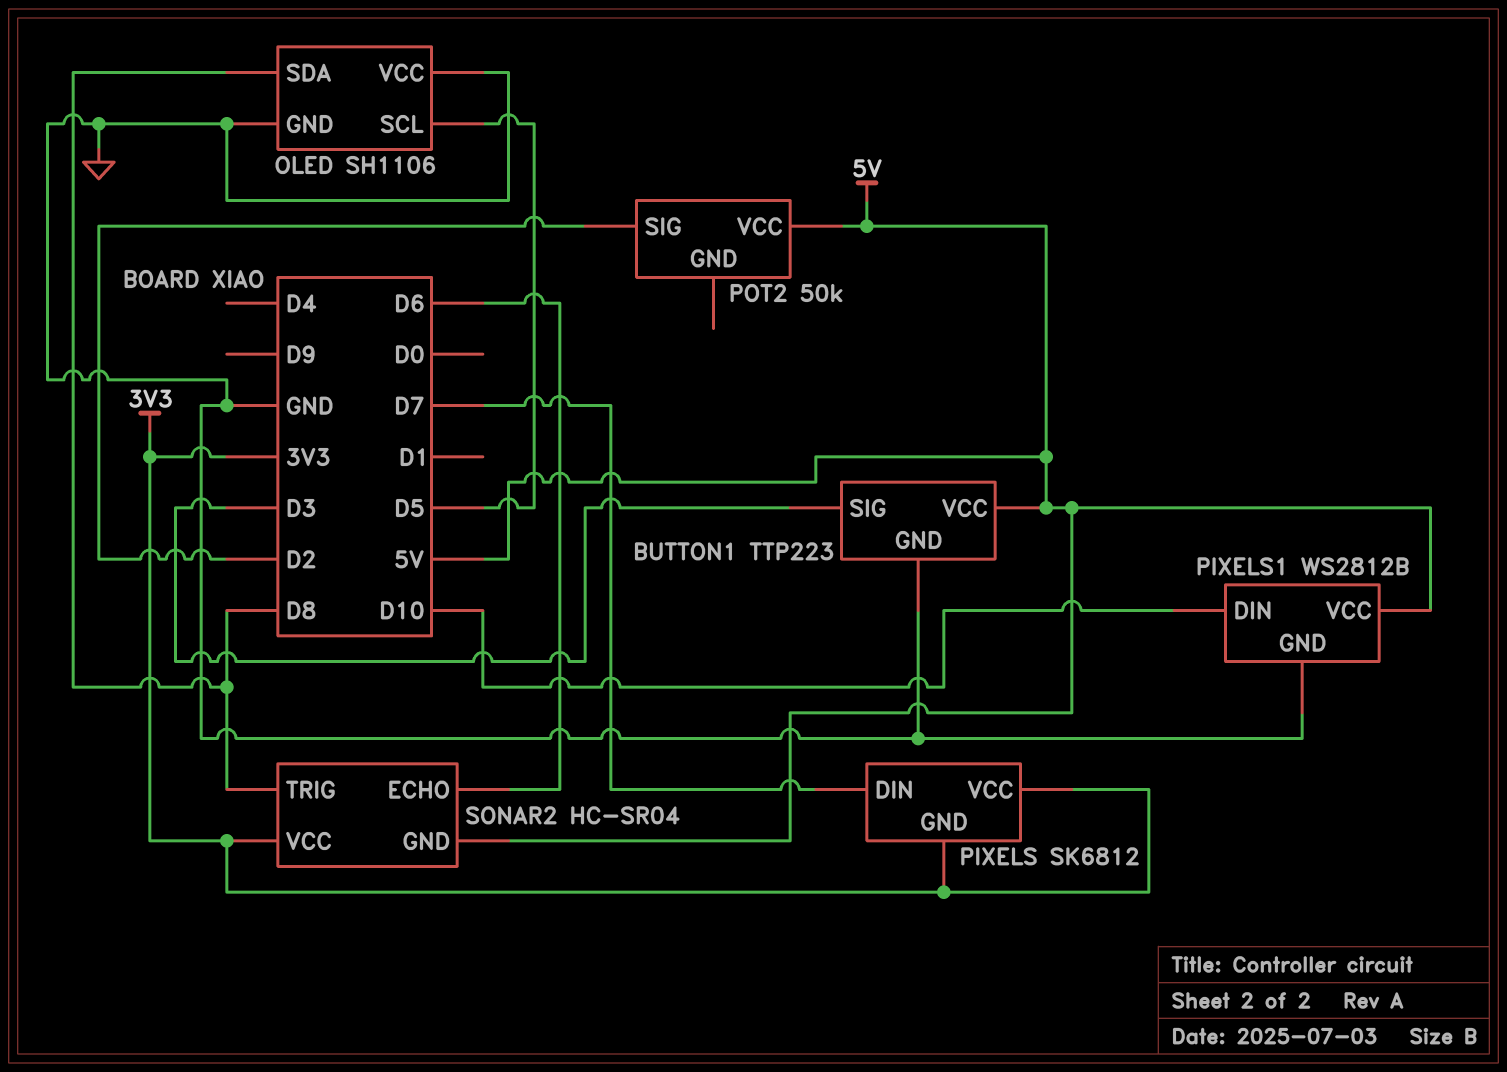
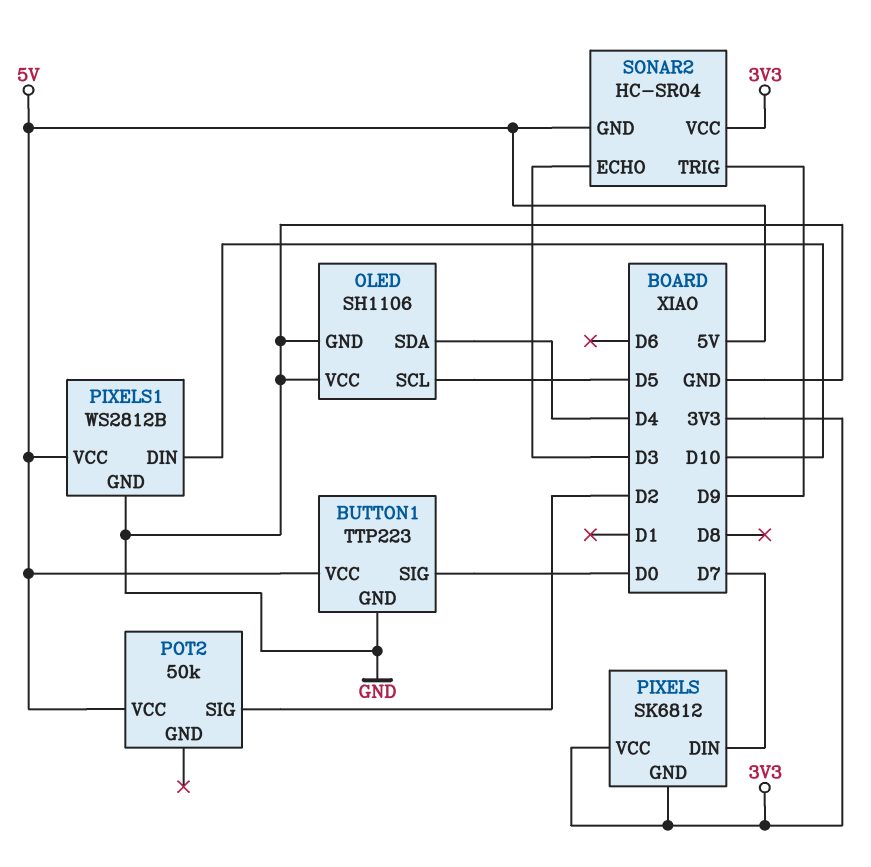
BUTTON1 pin SIG: D3 -> D0
OLED pin SDA: D8 -> D4
SONAR2 pin ECHO: D6 -> D3
SONAR2 pin TRIG: D8 -> D9

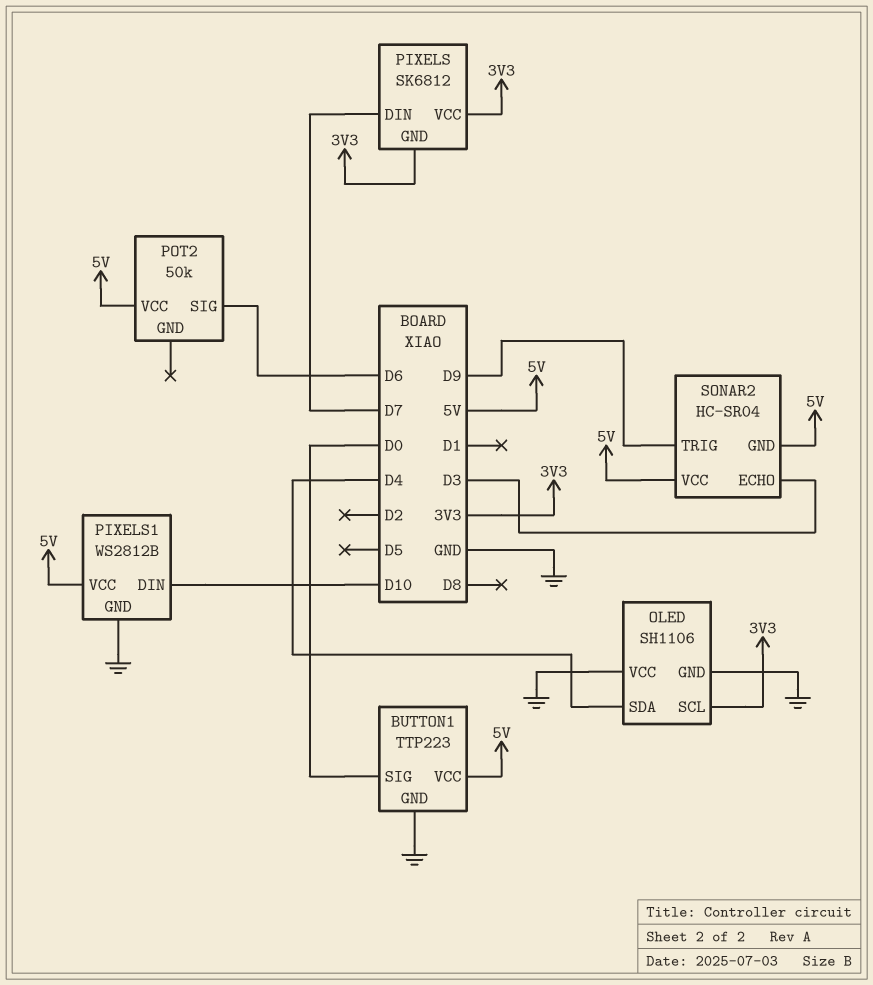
OLED pin SCL: D5 -> 3V3
POT2 pin SIG: D2 -> D6
SONAR2 pin VCC: 3V3 -> 5V

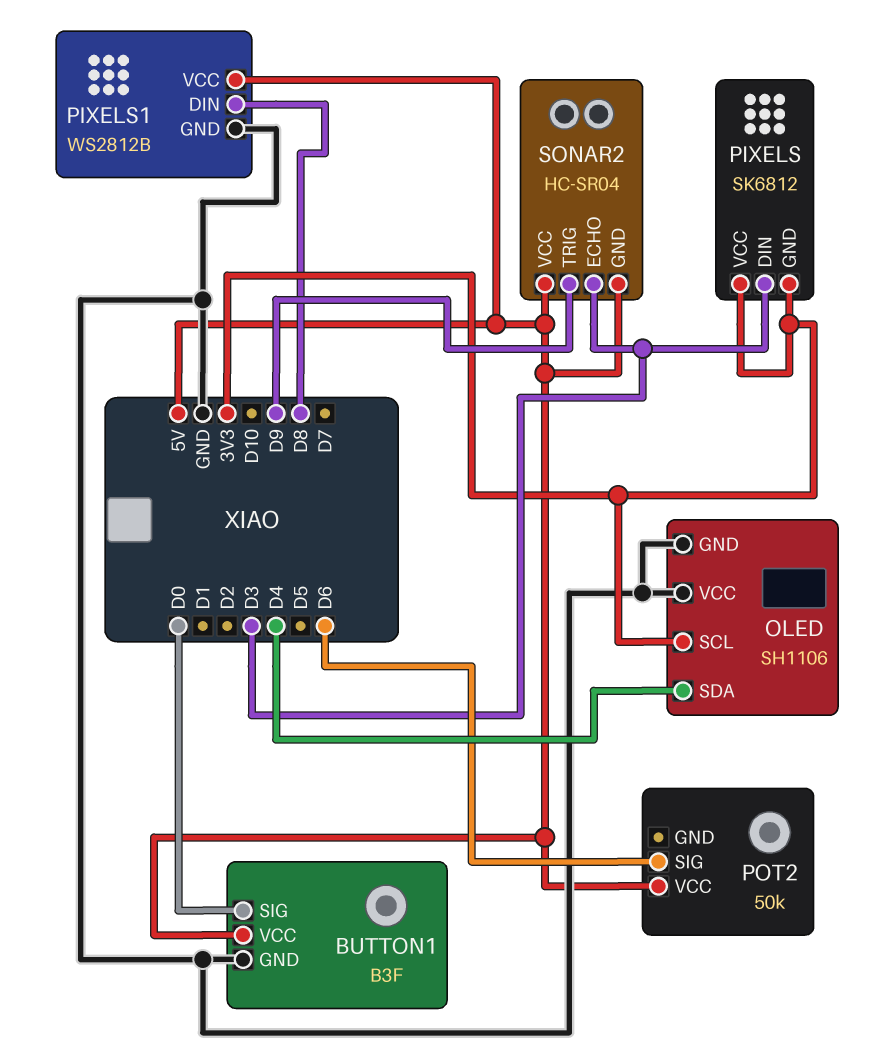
BUTTON1: TTP223 -> B3F
PIXELS pin DIN: D7 -> D3
PIXELS1 pin DIN: D10 -> D8

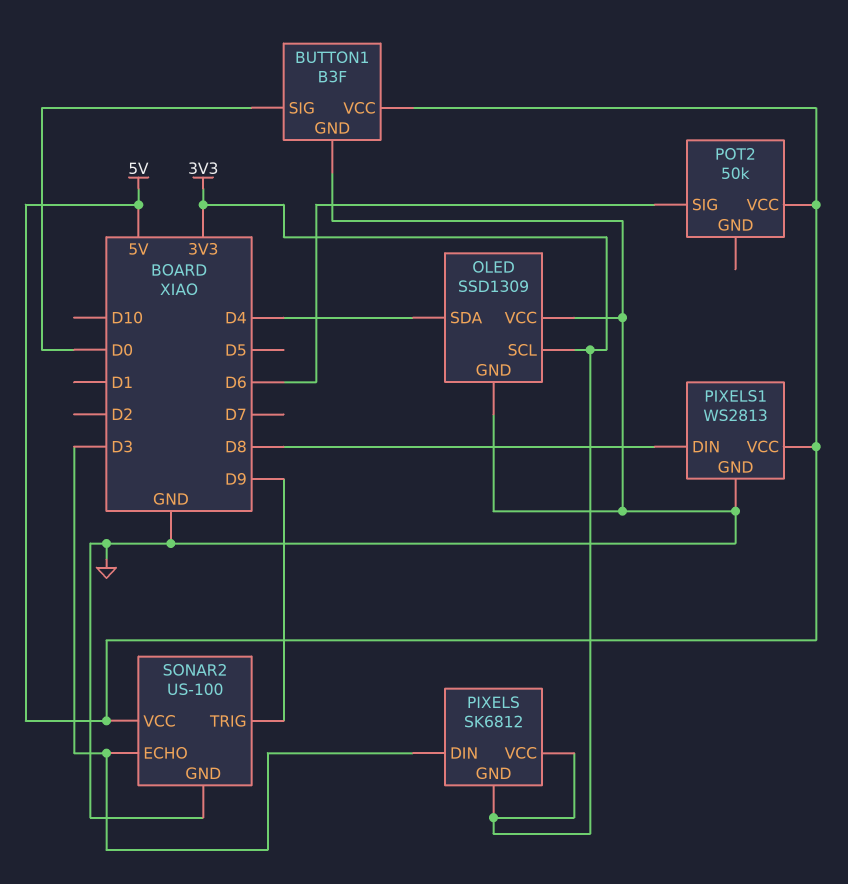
OLED: SH1106 -> SSD1309
PIXELS1: WS2812B -> WS2813
SONAR2: HC-SR04 -> US-100
SONAR2 pin GND: 5V -> GND

